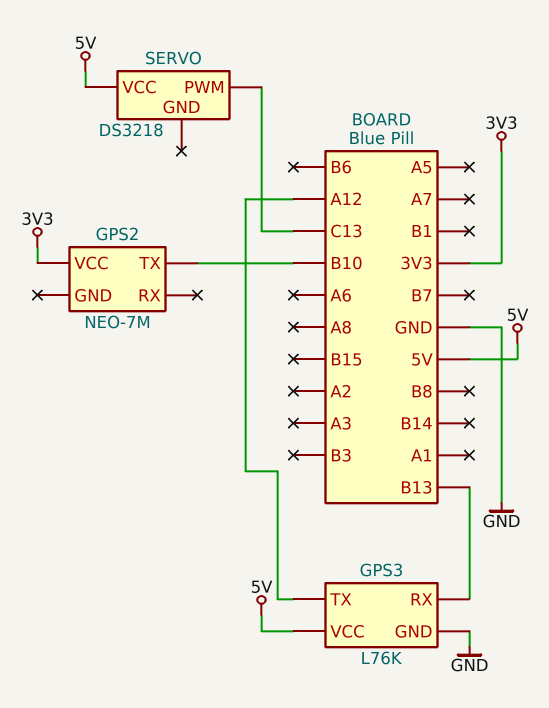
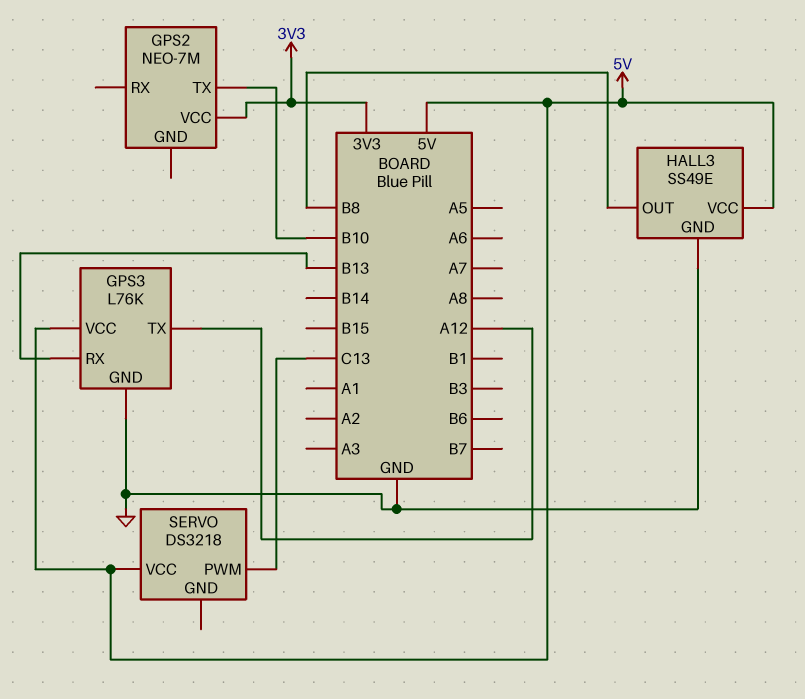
HALL3: none -> SS49E
HALL3 pin GND: none -> GND
HALL3 pin OUT: none -> B8
HALL3 pin VCC: none -> 5V

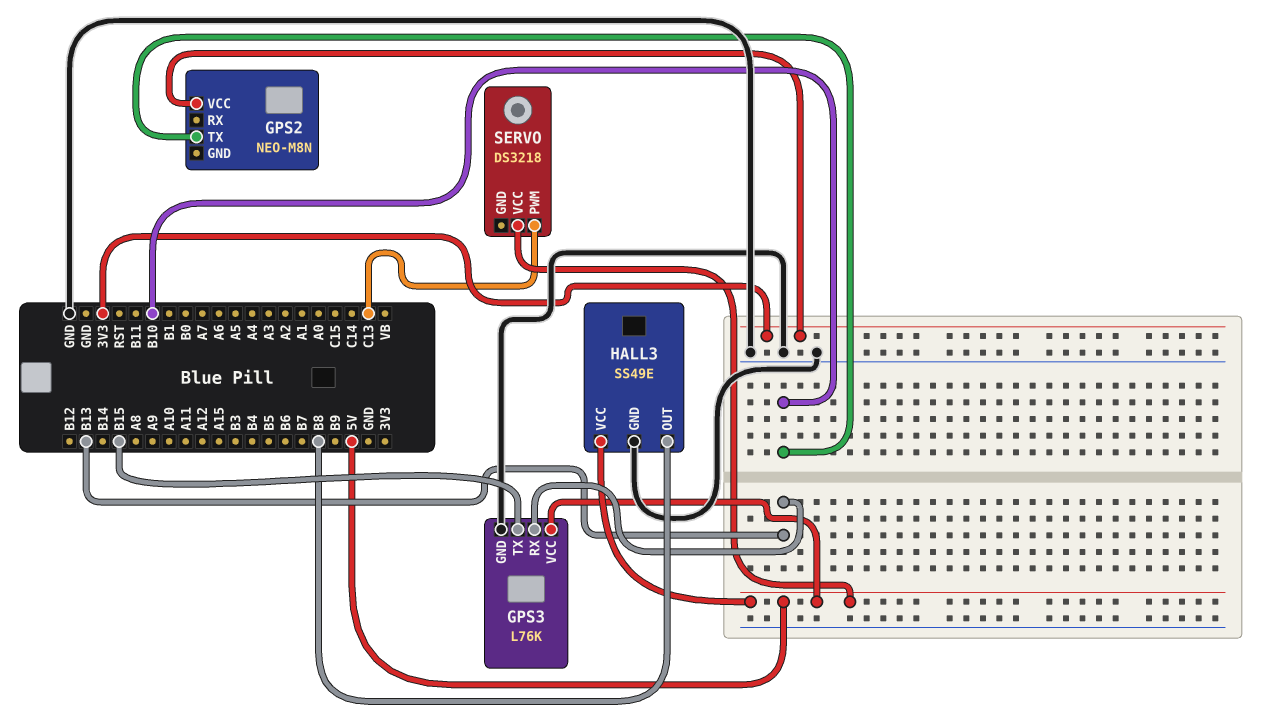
GPS2: NEO-7M -> NEO-M8N
GPS3 pin TX: A12 -> B15

